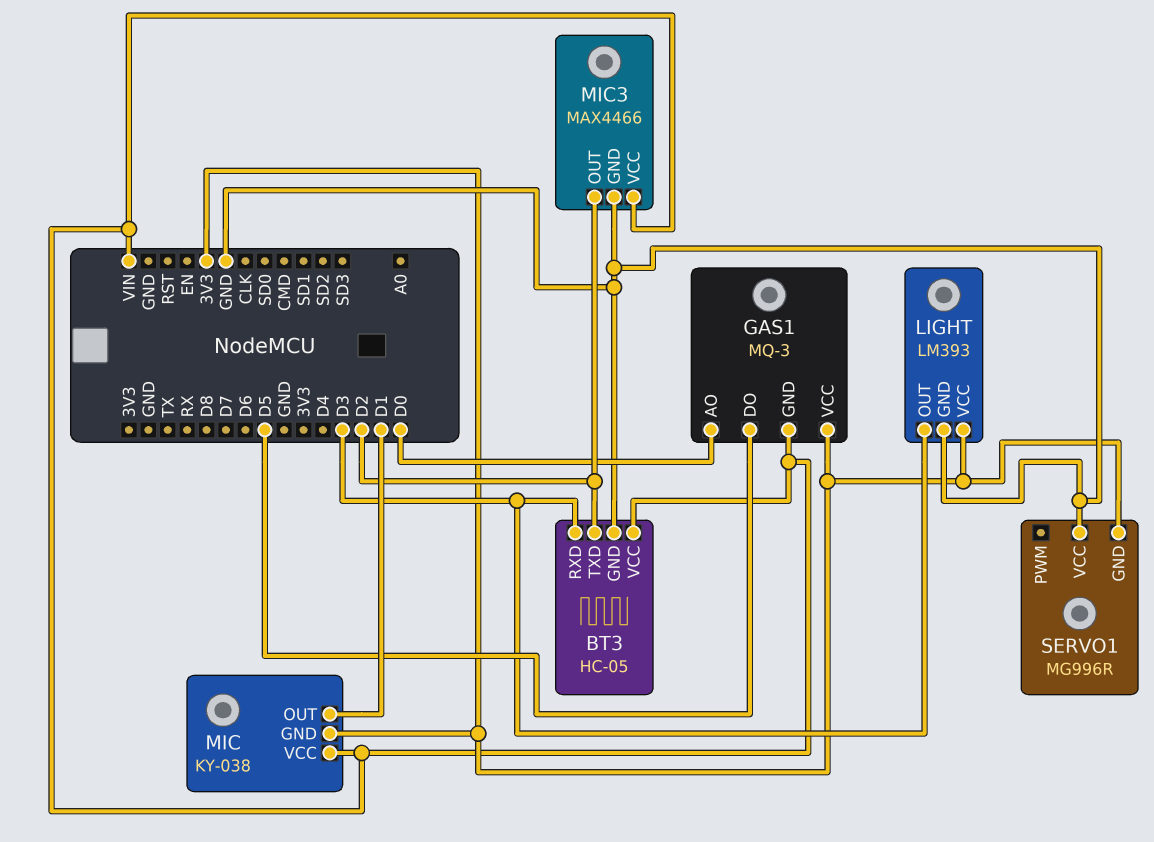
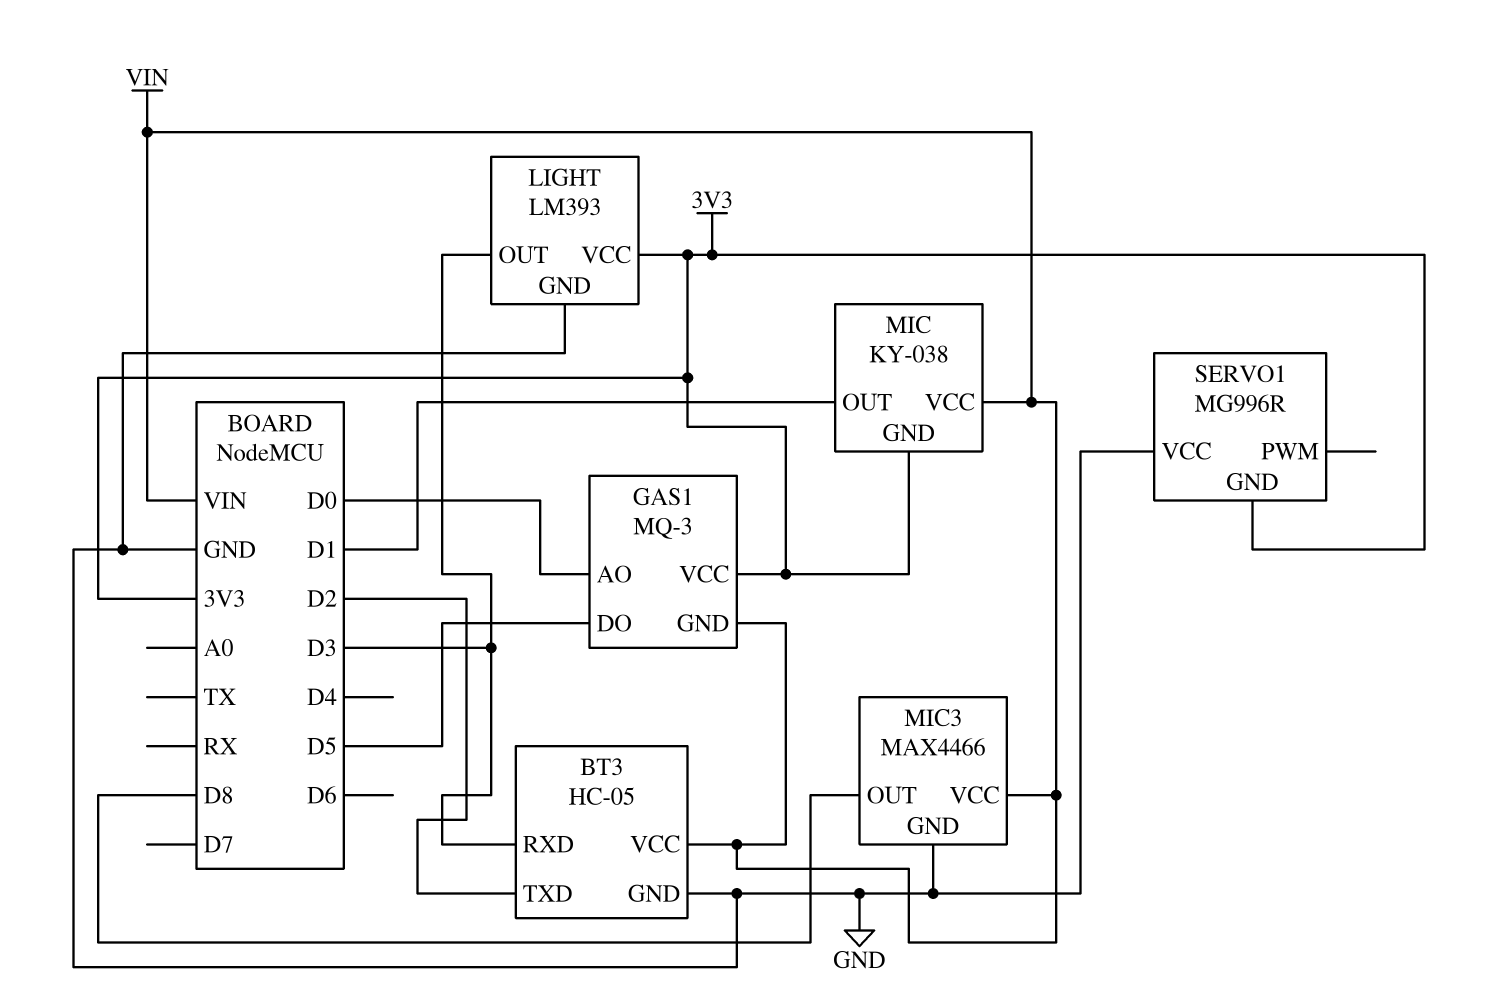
MIC3 pin OUT: D2 -> D8

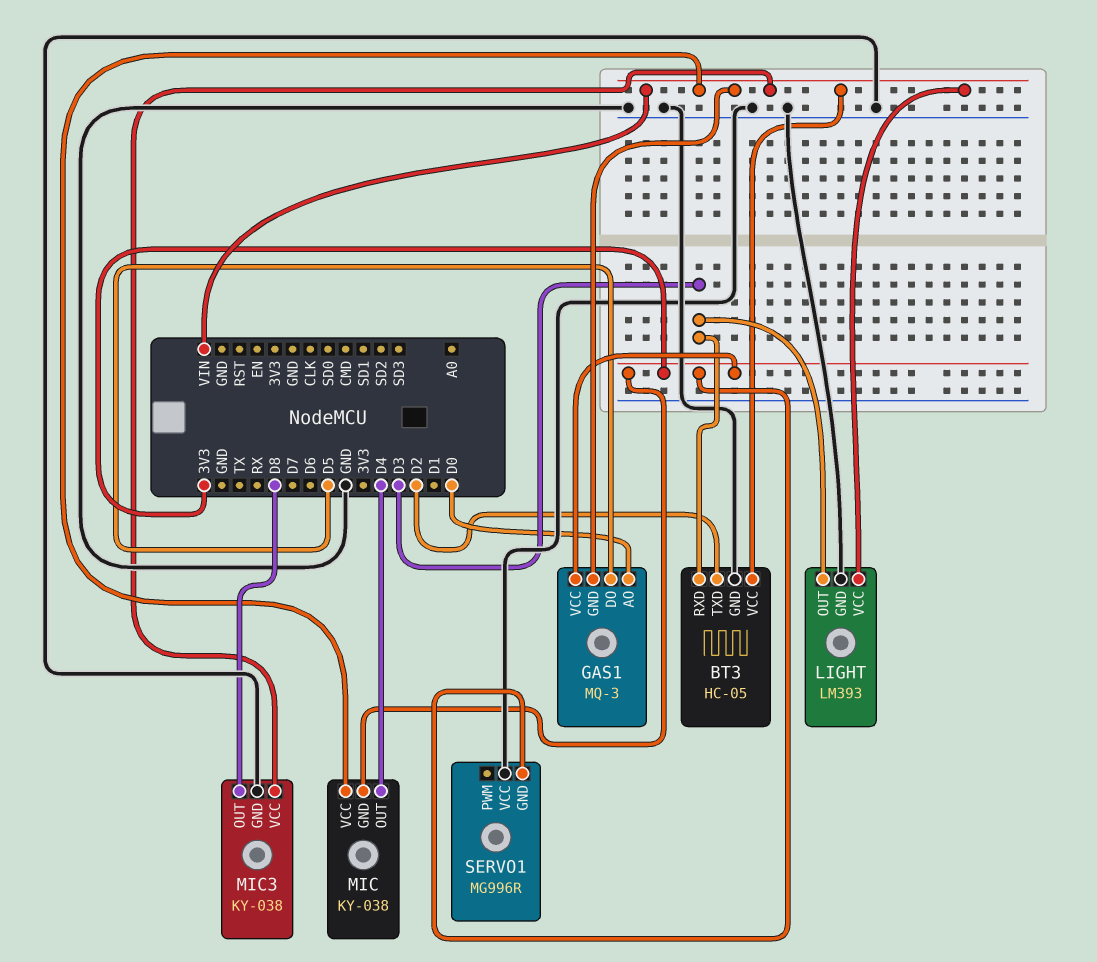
LIGHT pin VCC: 3V3 -> VIN
MIC pin OUT: D1 -> D4
MIC3: MAX4466 -> KY-038

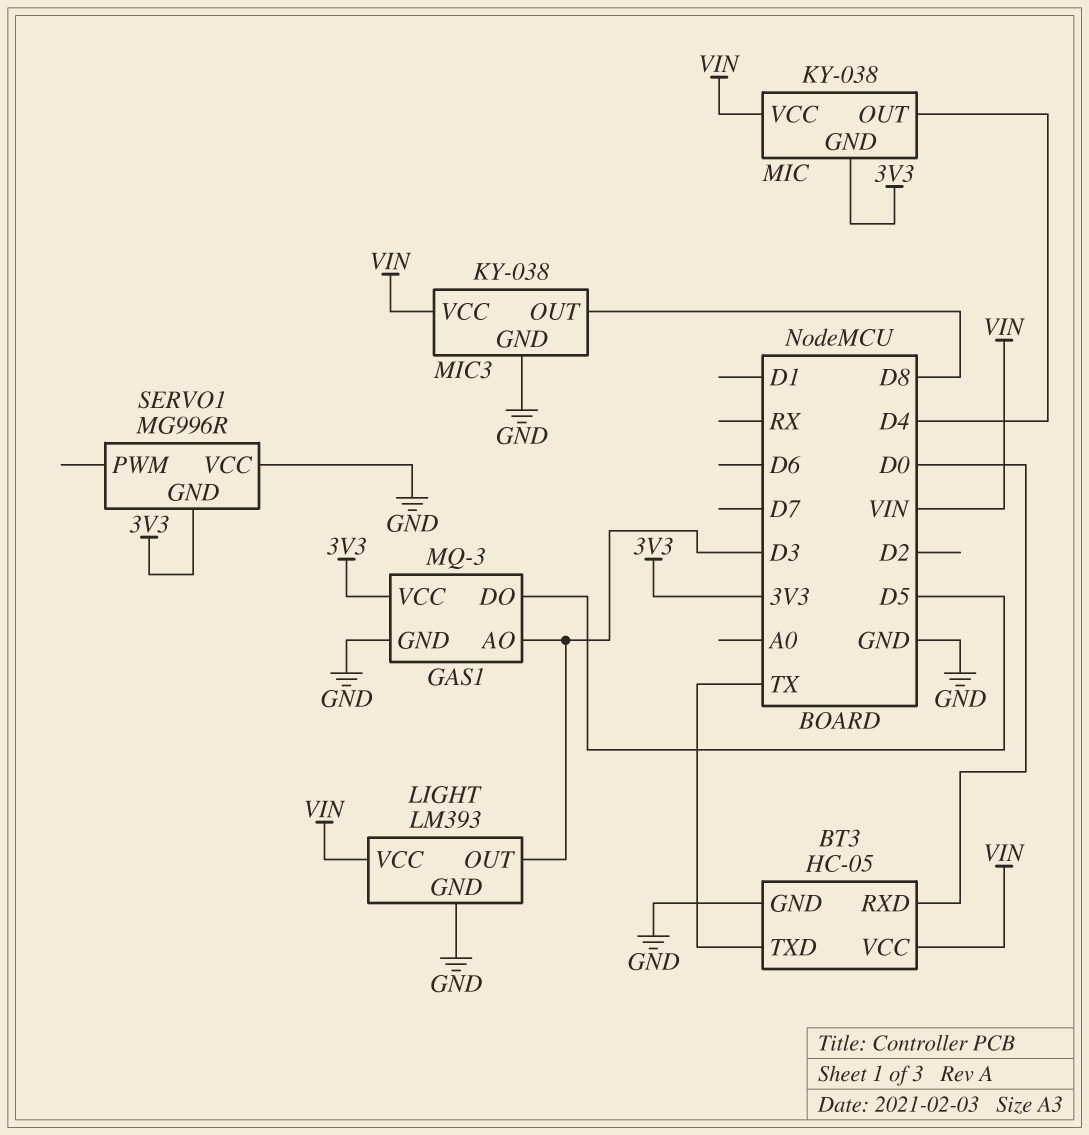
BT3 pin RXD: D3 -> D0
BT3 pin TXD: D2 -> TX
GAS1 pin AO: D0 -> D3
GAS1 pin GND: VIN -> GND

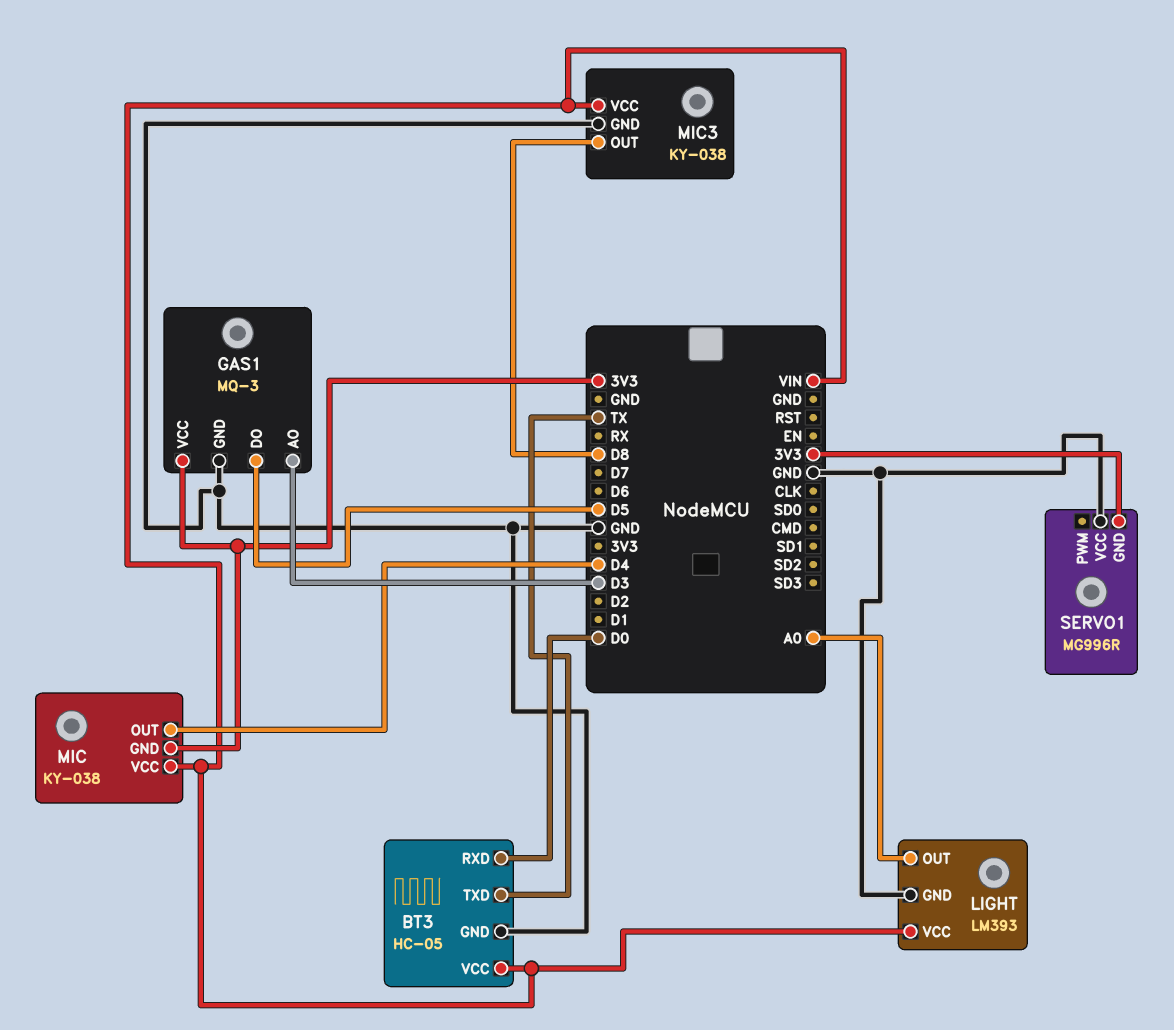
LIGHT pin OUT: D3 -> A0

